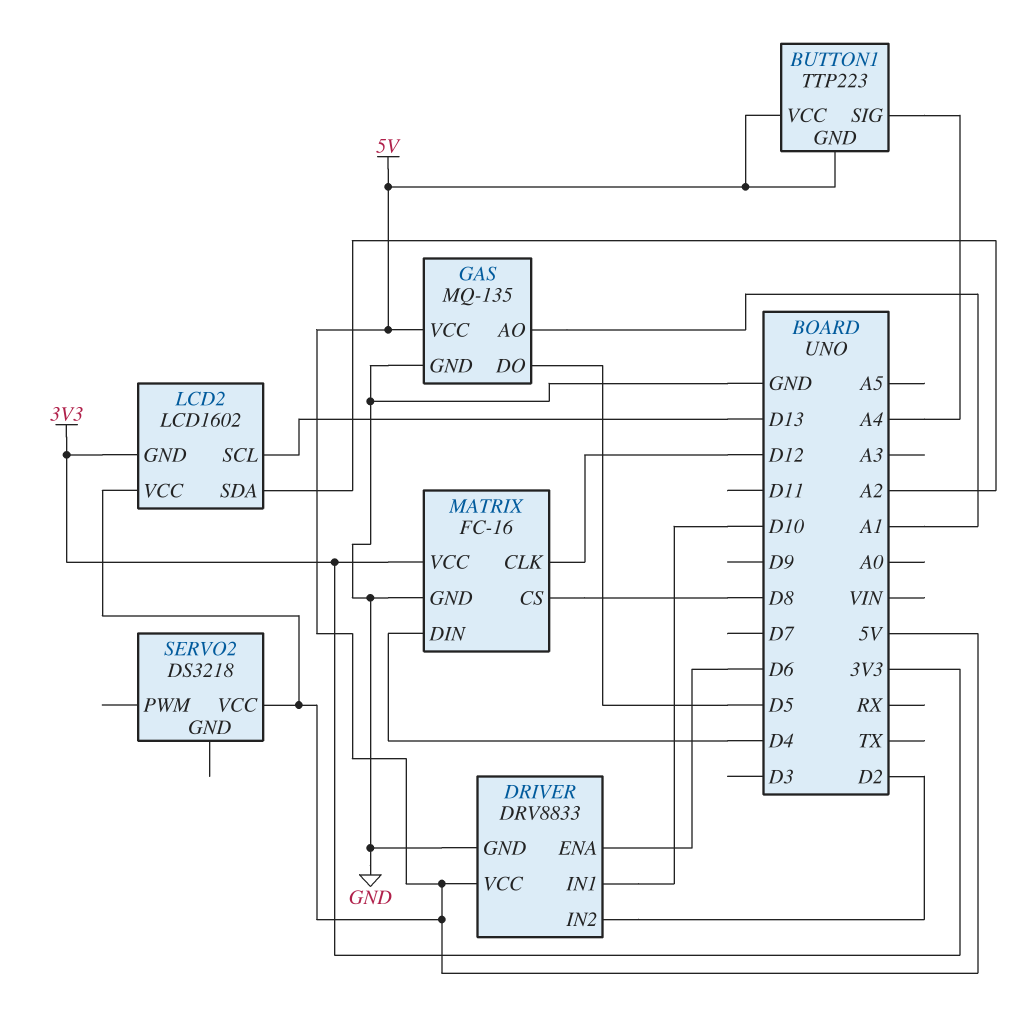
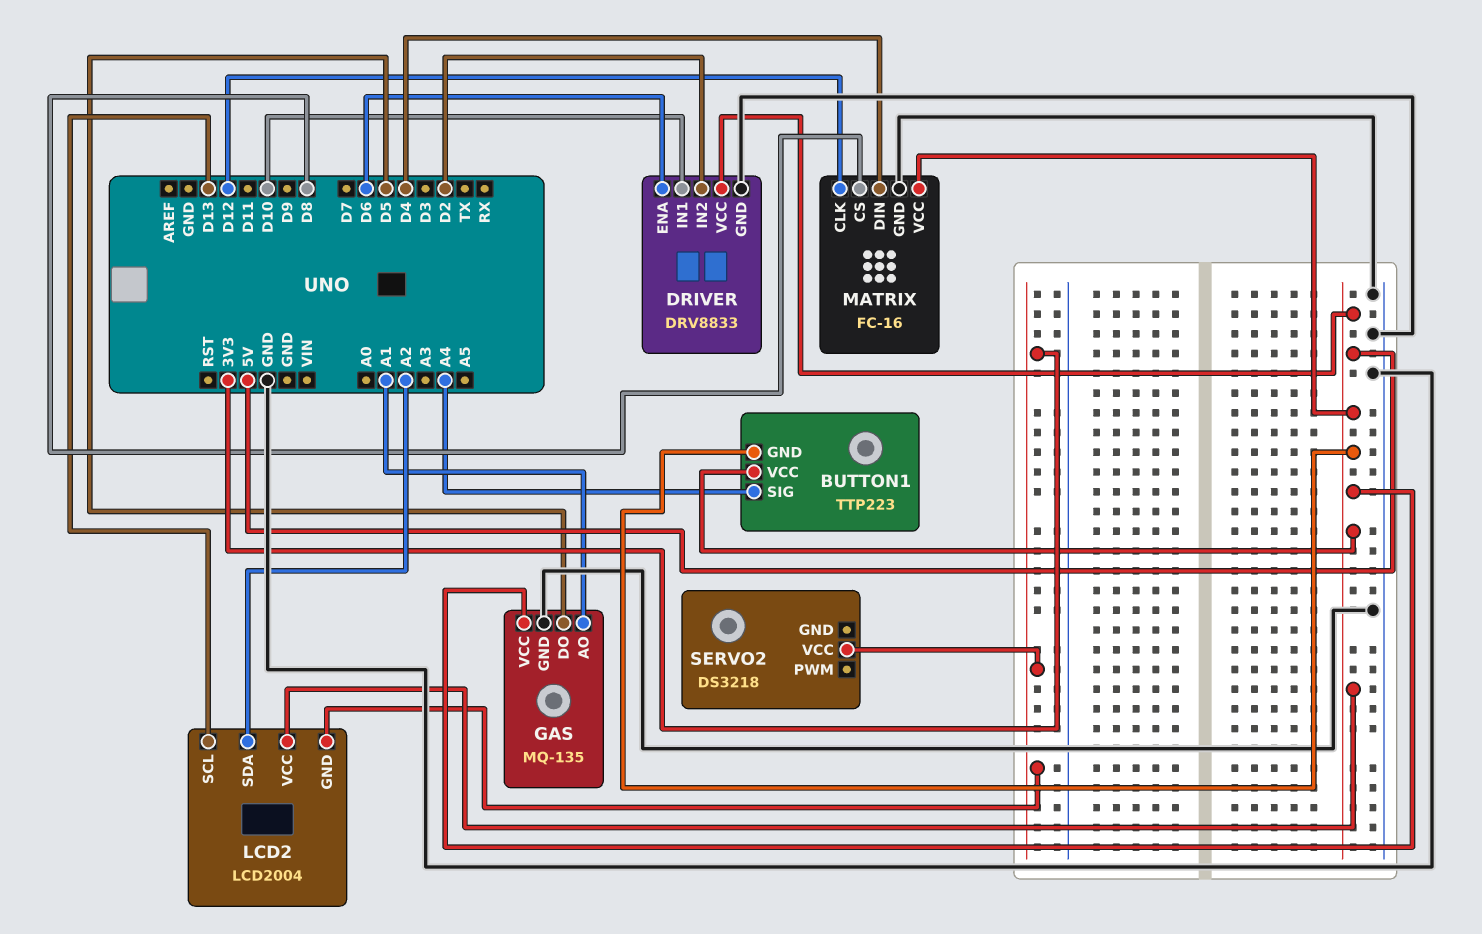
LCD2: LCD1602 -> LCD2004
MATRIX pin VCC: 3V3 -> 5V
SERVO2 pin VCC: 5V -> 3V3

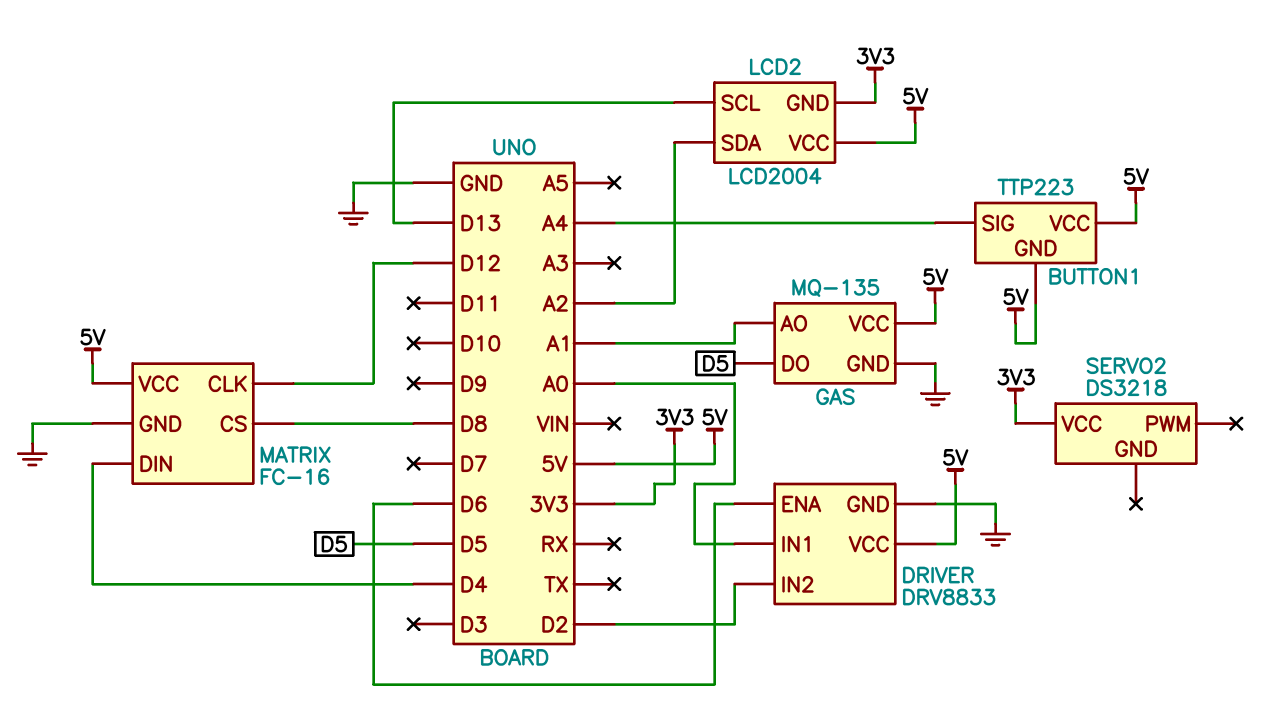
DRIVER pin IN1: D10 -> A0

